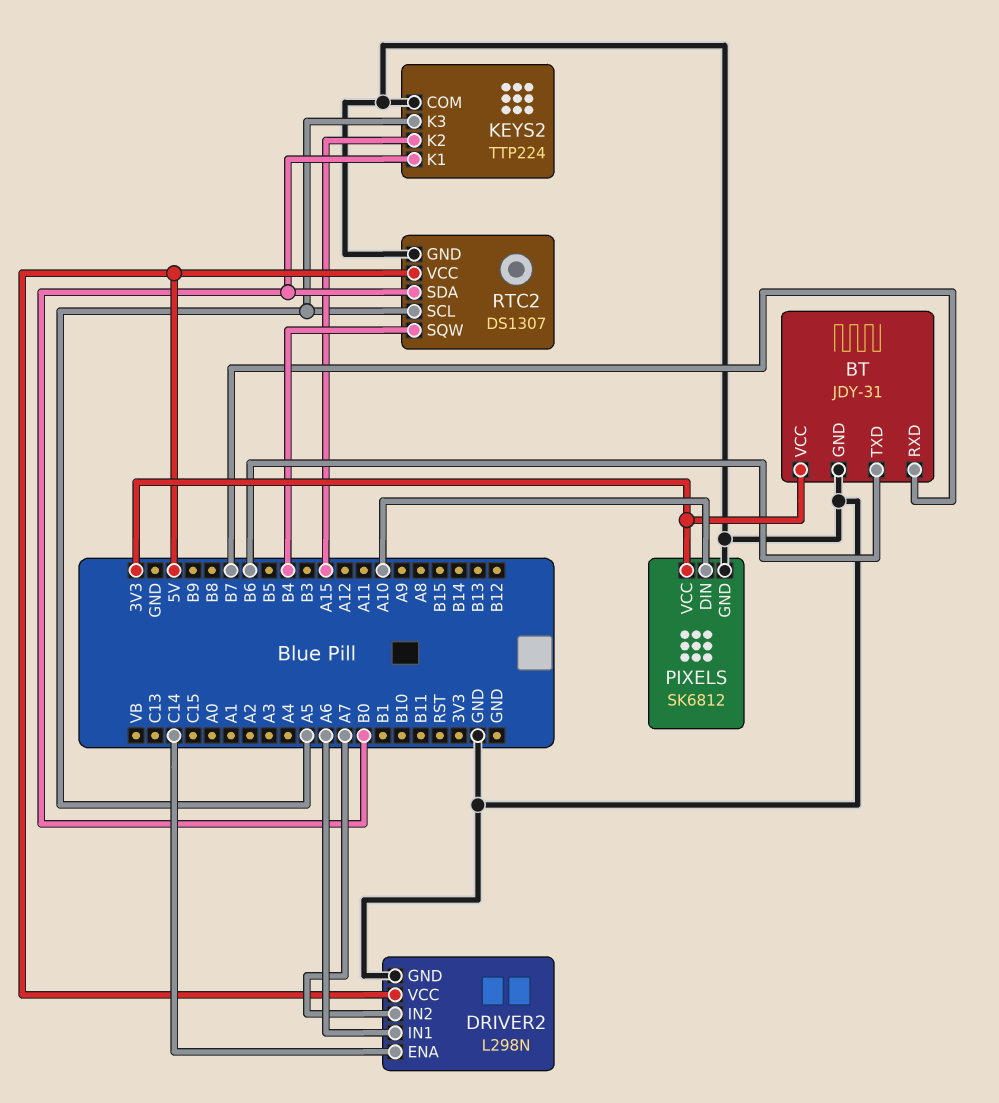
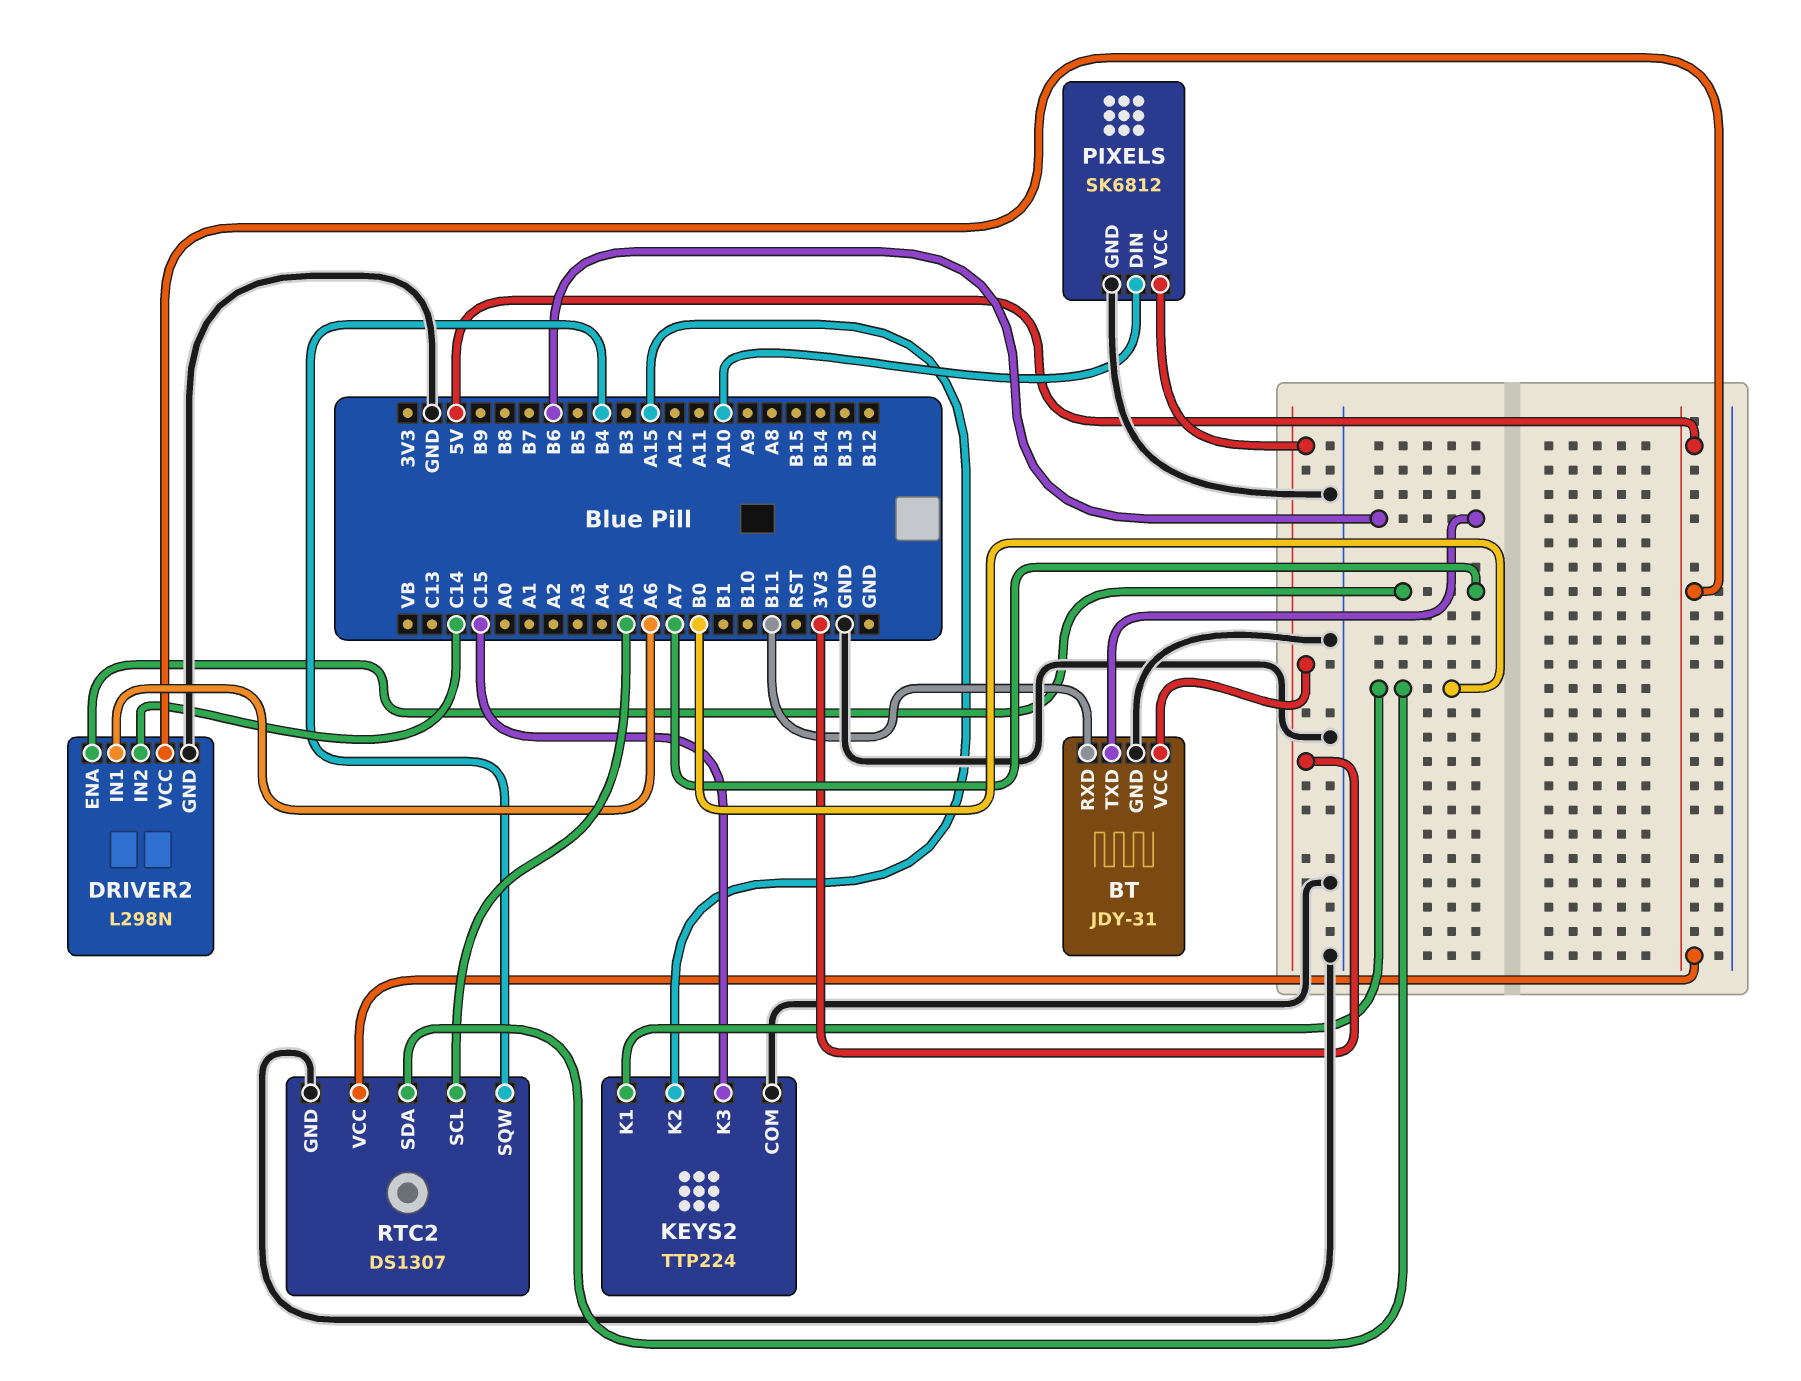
BT pin RXD: B7 -> B11
DRIVER2 pin ENA: C14 -> A7
DRIVER2 pin IN2: A7 -> C14
KEYS2 pin K3: A5 -> C15

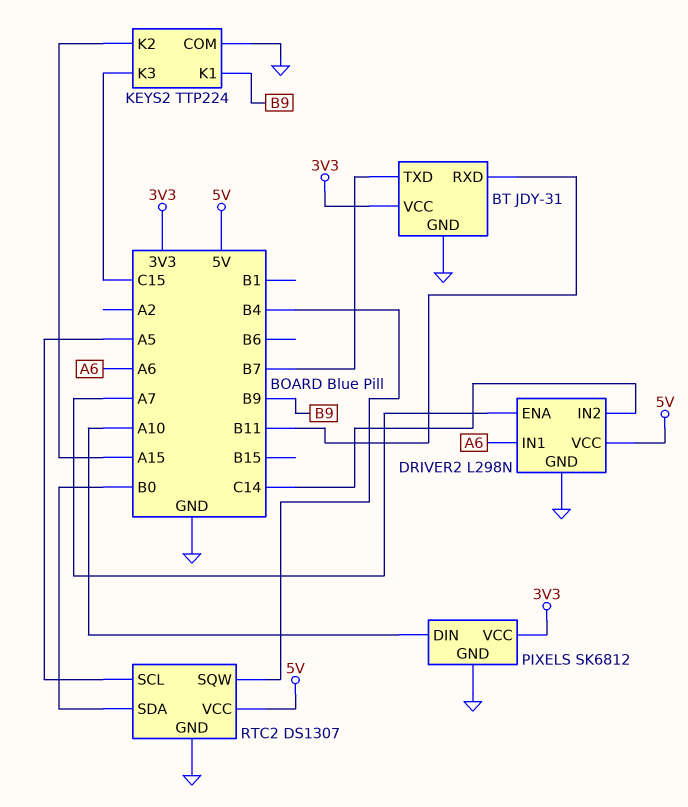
BT pin TXD: B6 -> B7
KEYS2 pin K1: B0 -> B9

